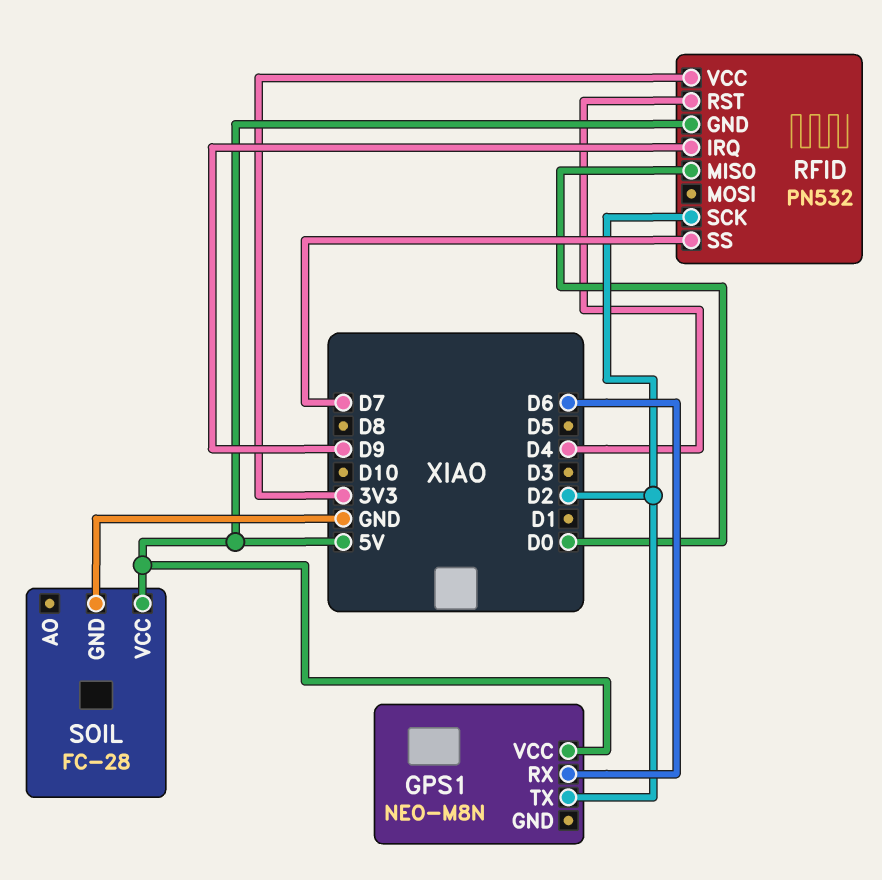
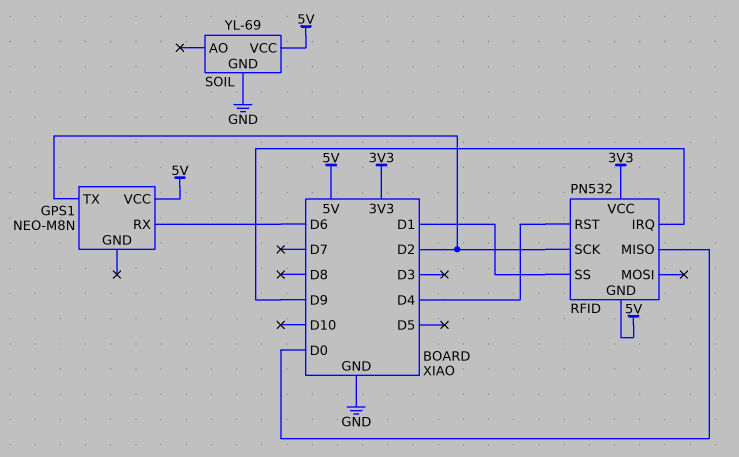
RFID pin SS: D7 -> D1
SOIL: FC-28 -> YL-69

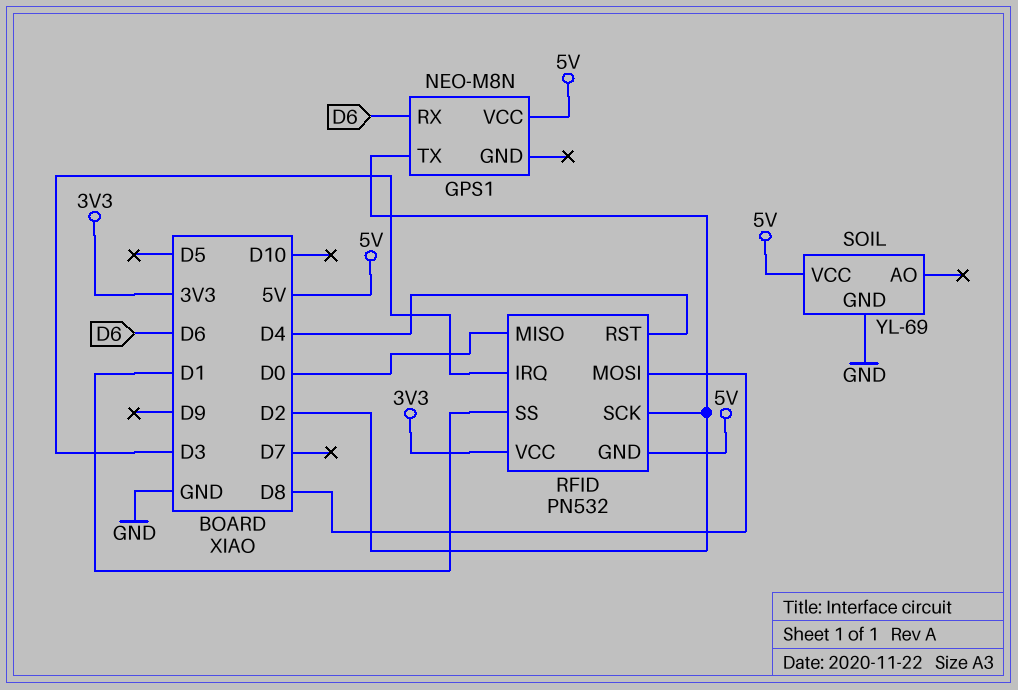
RFID pin IRQ: D9 -> D3
RFID pin MOSI: none -> D8

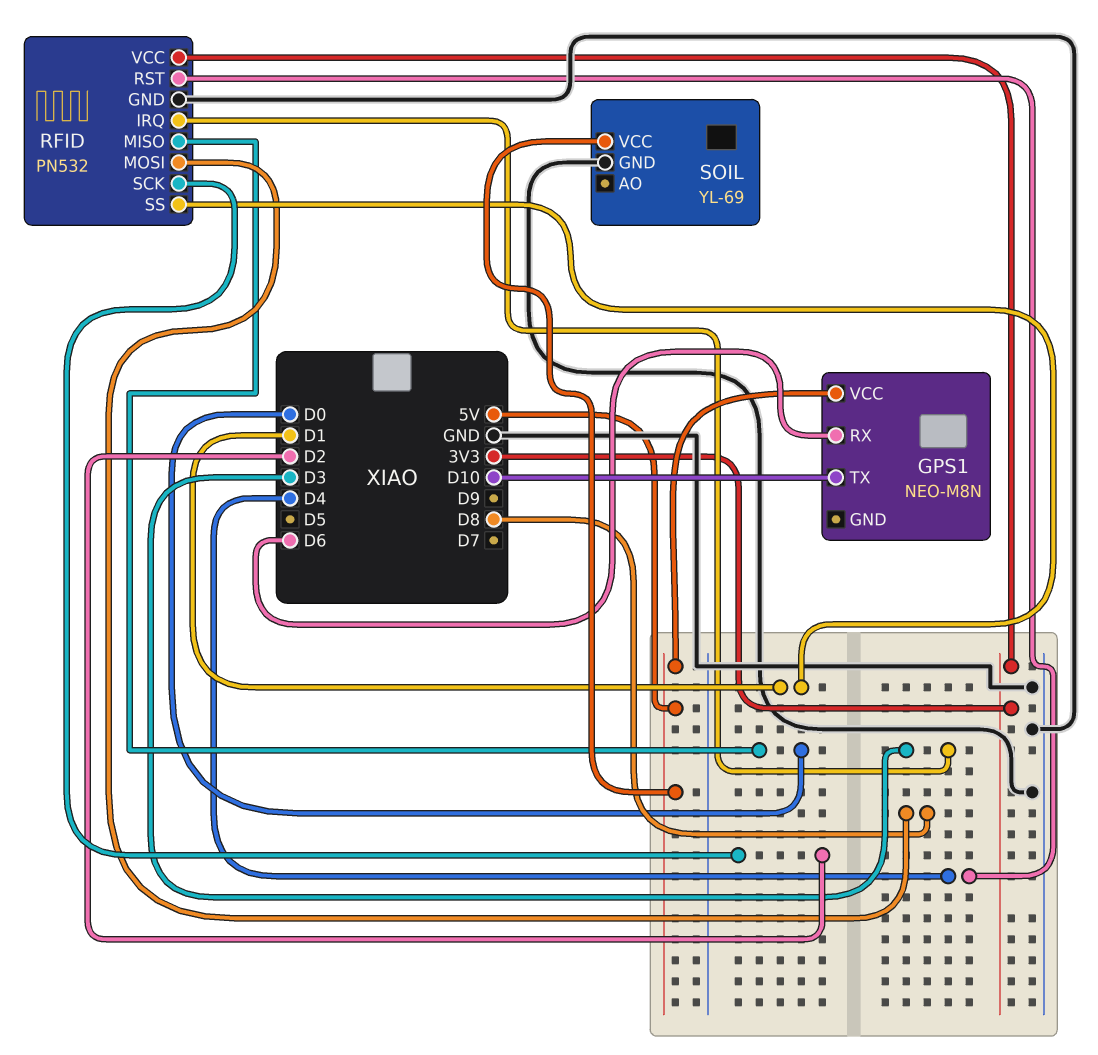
GPS1 pin TX: D2 -> D10
RFID pin GND: 5V -> GND

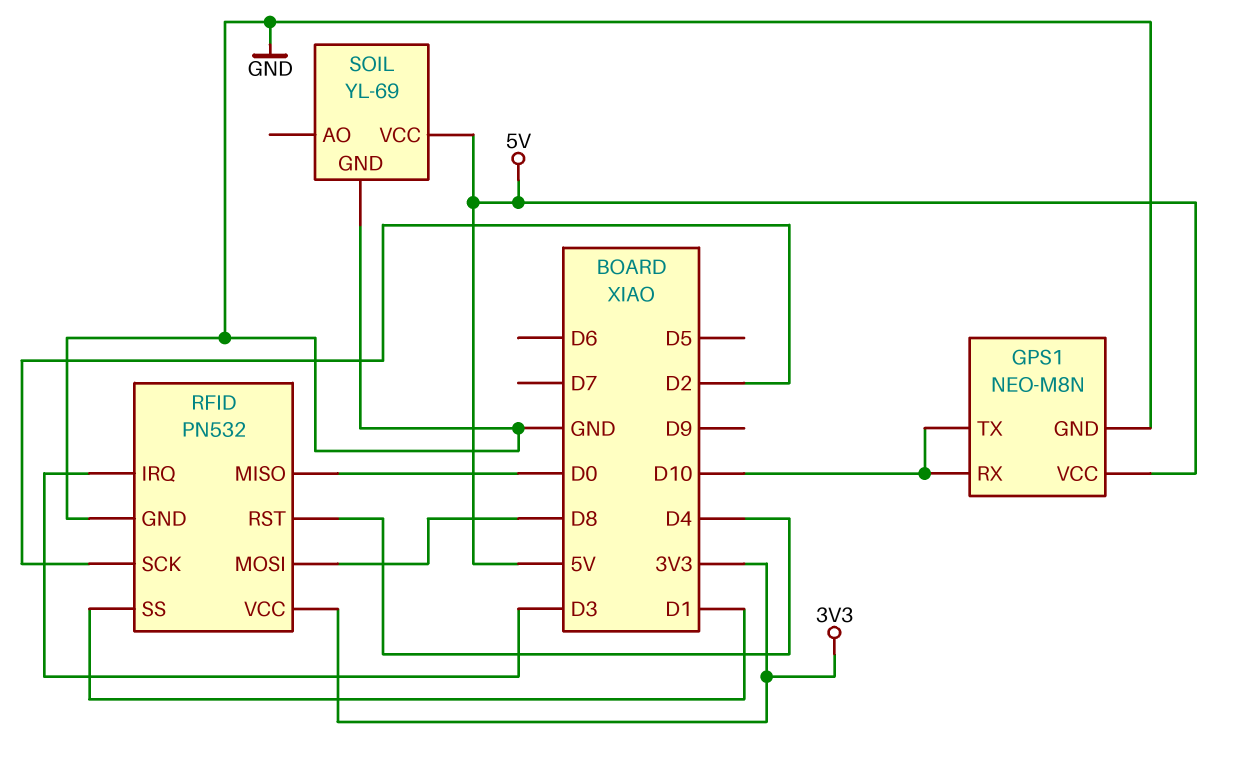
GPS1 pin GND: none -> GND
GPS1 pin RX: D6 -> D10

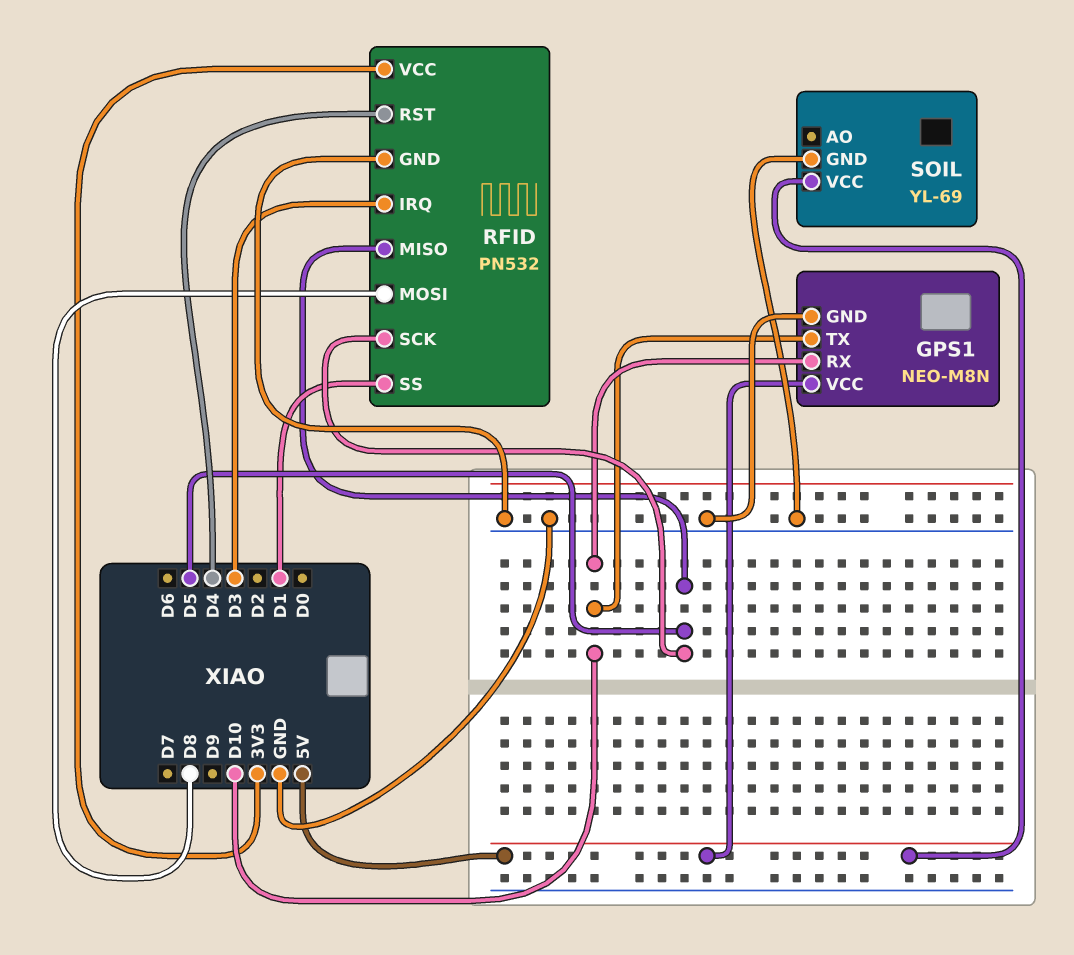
RFID pin MISO: D0 -> D5
RFID pin SCK: D2 -> D5

